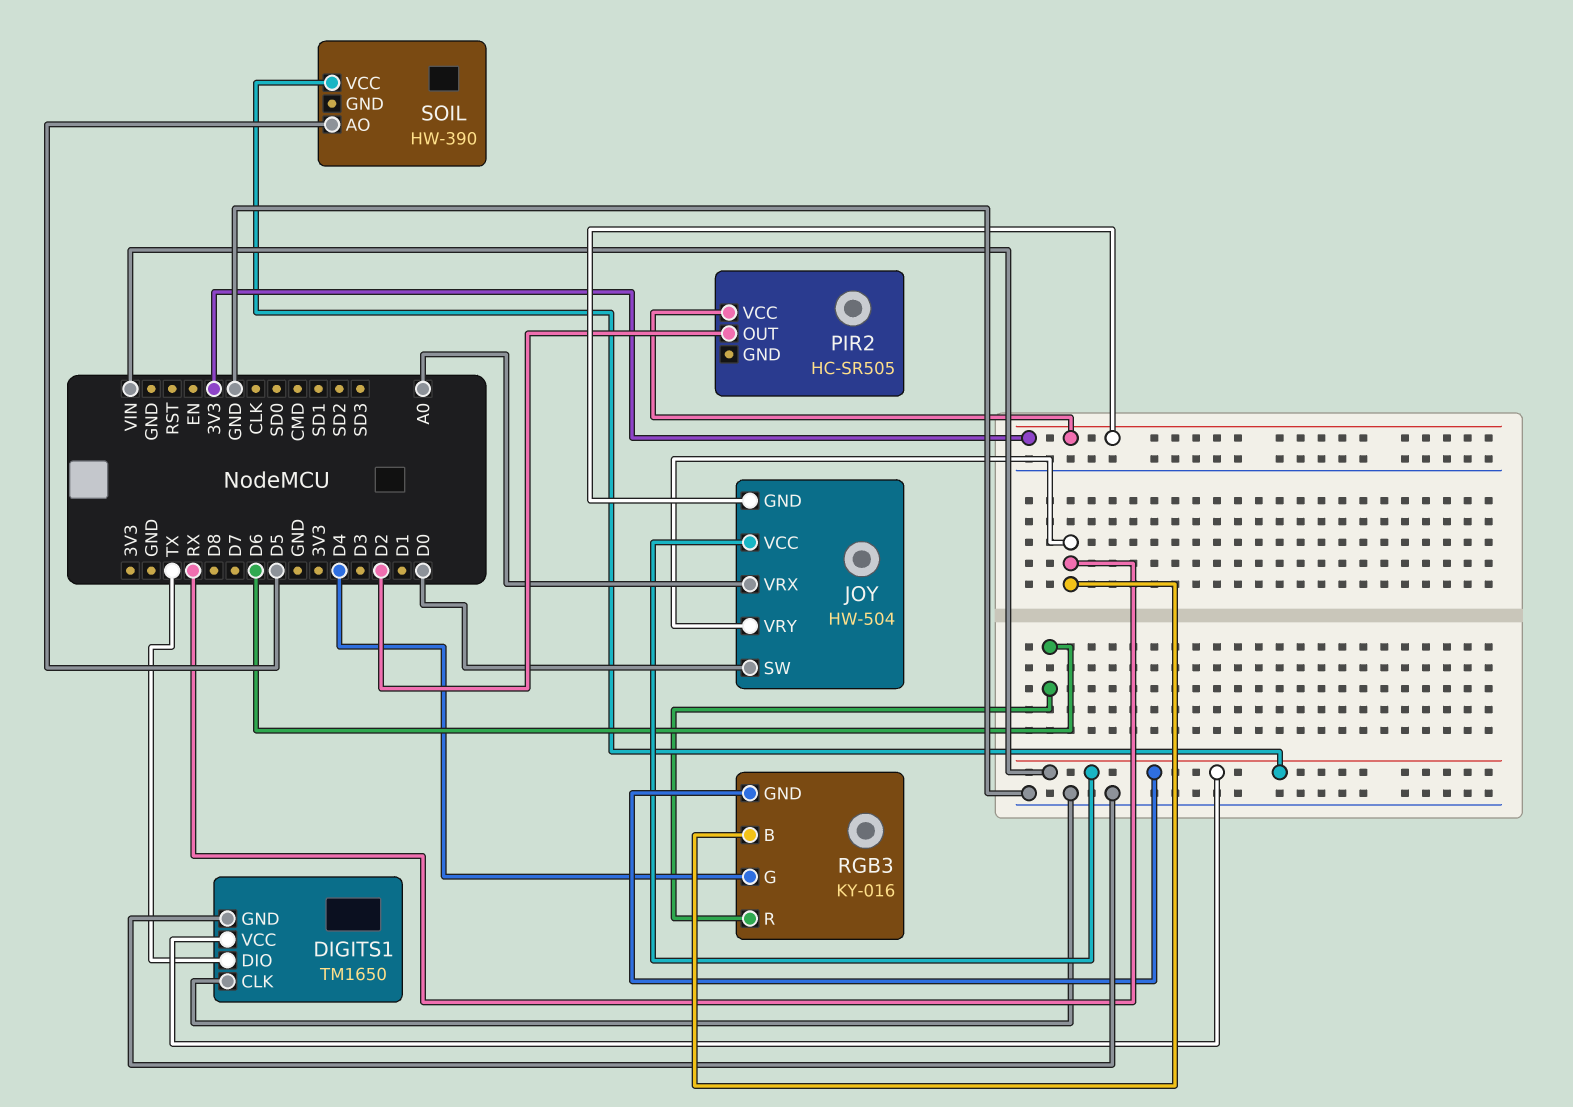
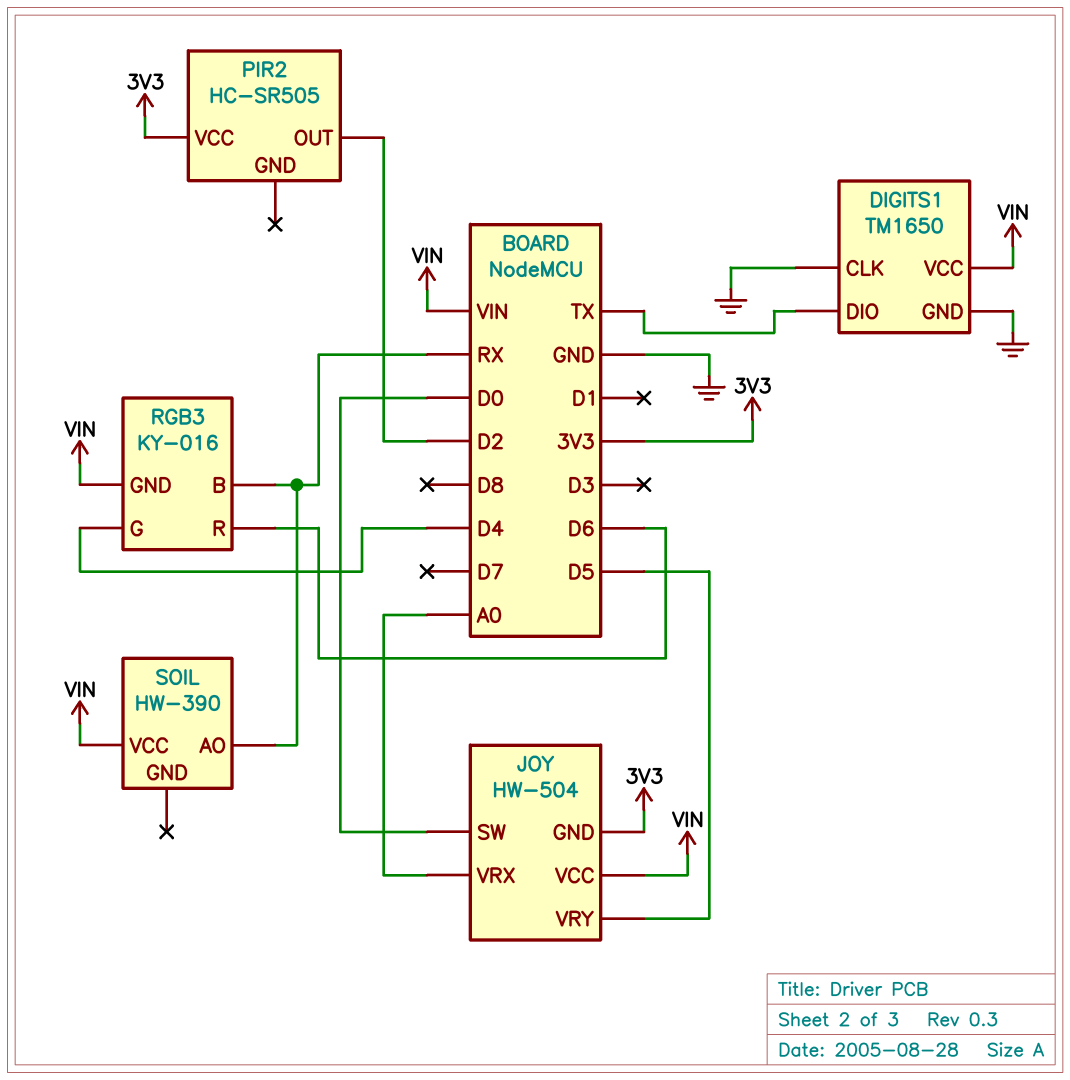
JOY pin VRY: RX -> D5
SOIL pin AO: D5 -> RX

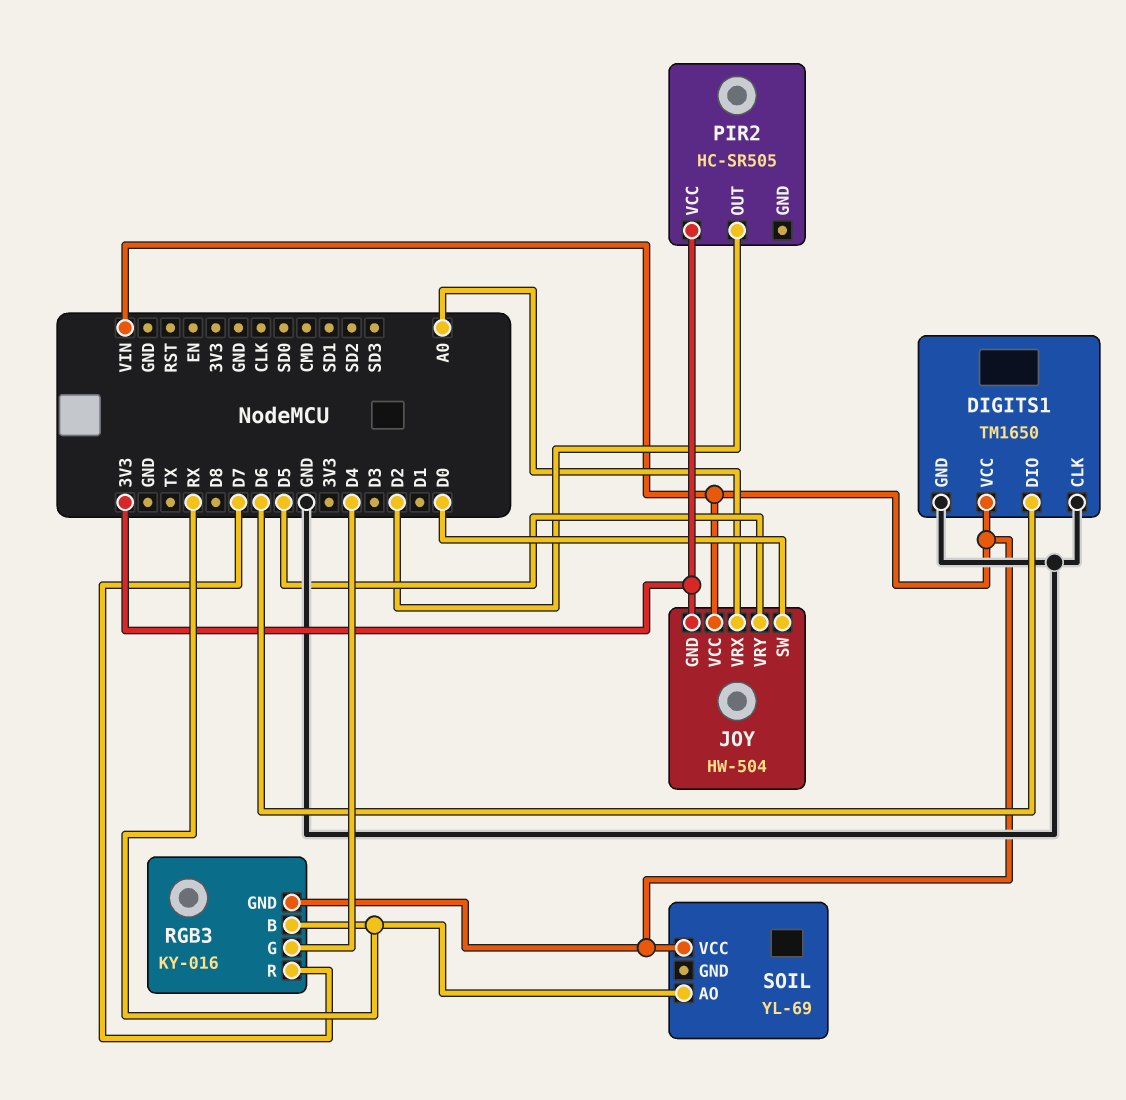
DIGITS1 pin DIO: TX -> D6
RGB3 pin R: D6 -> D7
SOIL: HW-390 -> YL-69

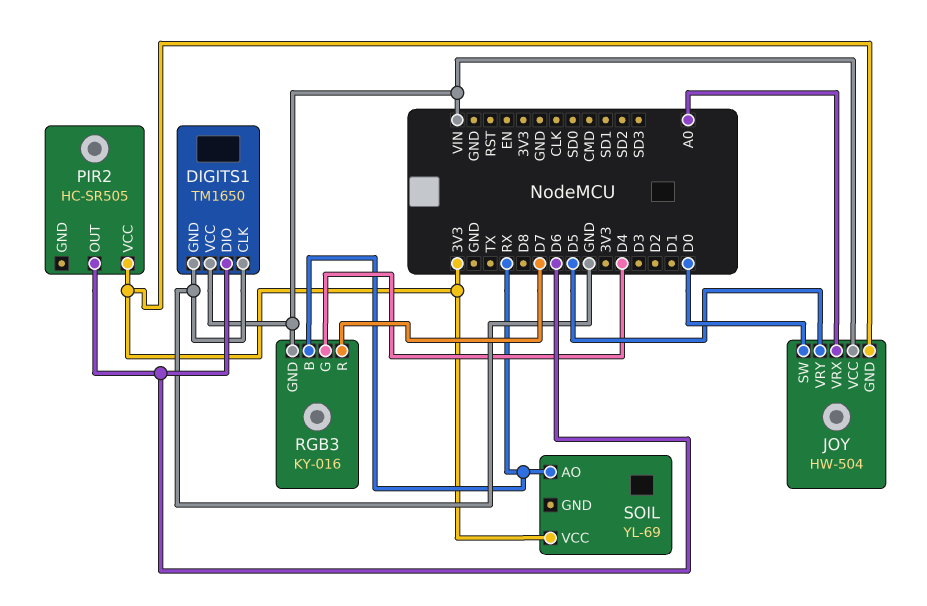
PIR2 pin OUT: D2 -> D6
SOIL pin VCC: VIN -> 3V3

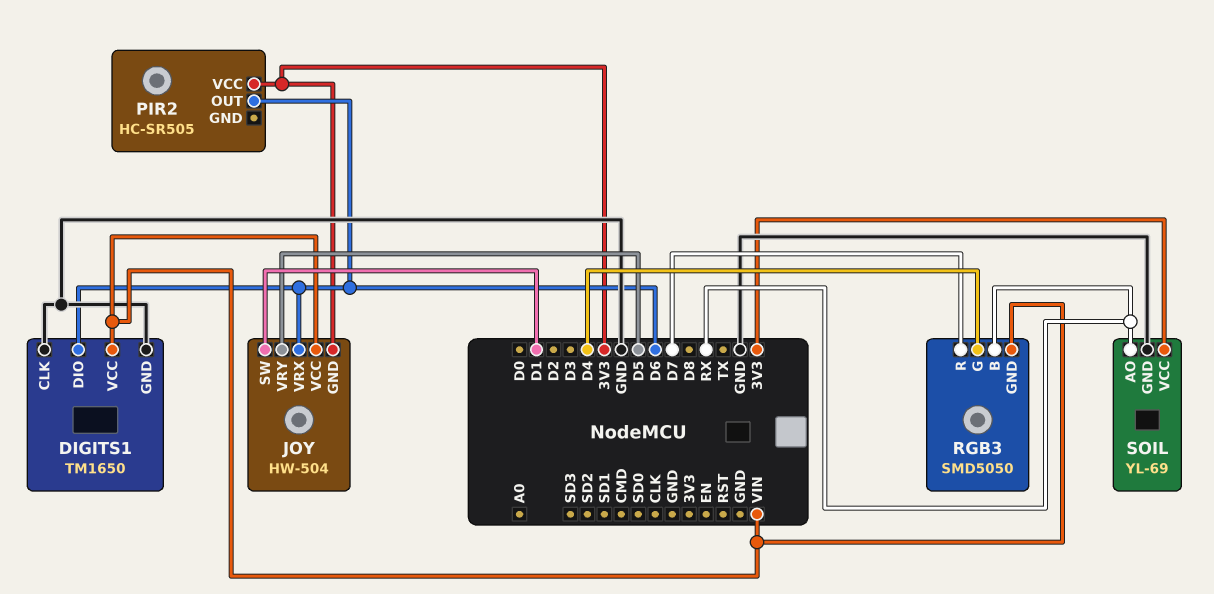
JOY pin SW: D0 -> D1
JOY pin VRX: A0 -> D6
RGB3: KY-016 -> SMD5050
SOIL pin GND: none -> GND

